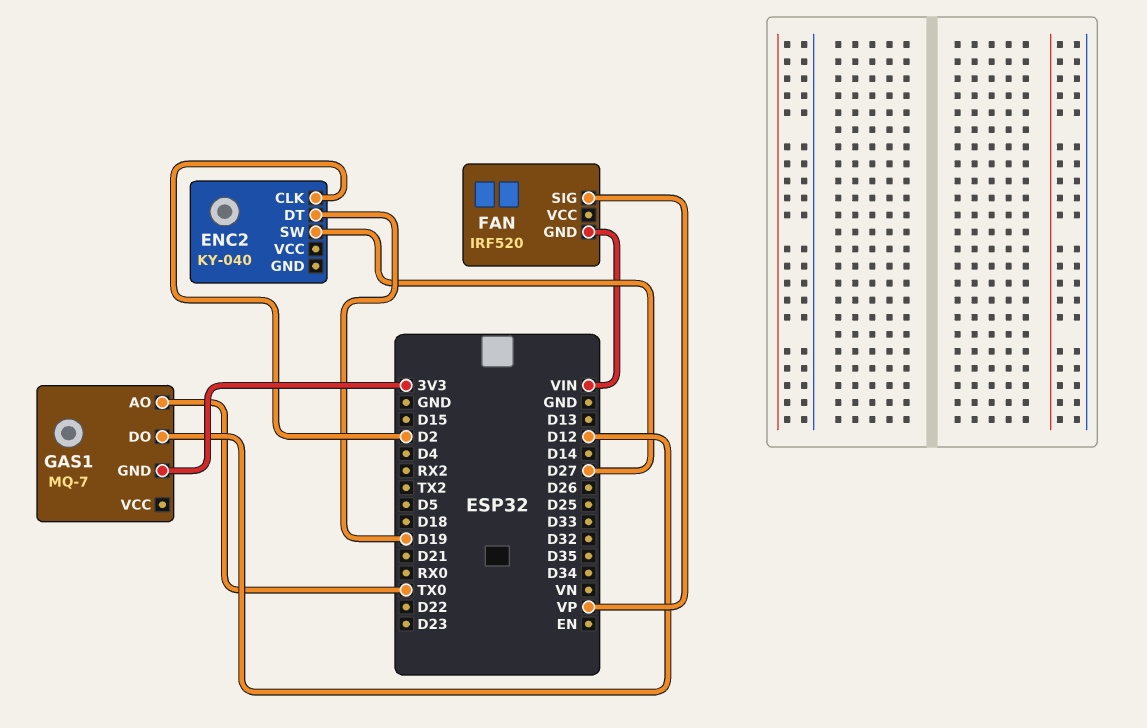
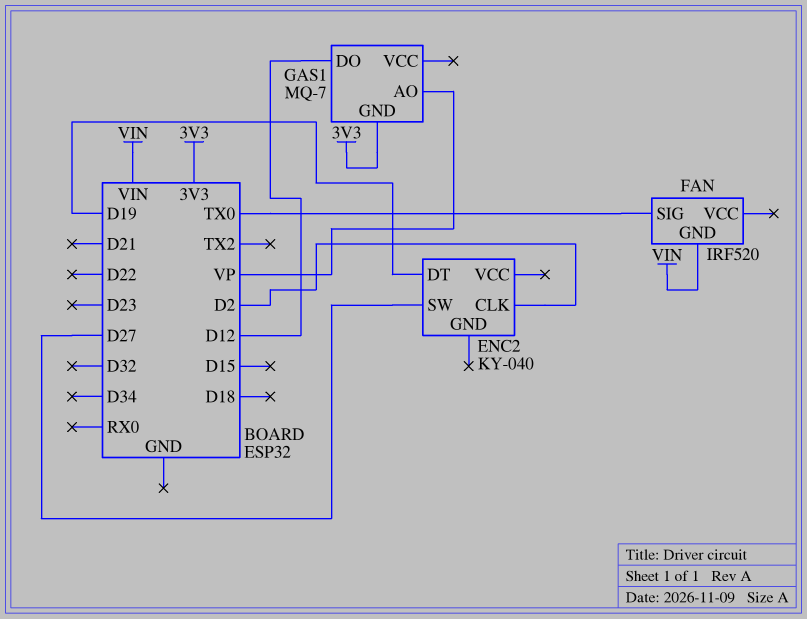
FAN pin SIG: VP -> TX0
GAS1 pin AO: TX0 -> VP

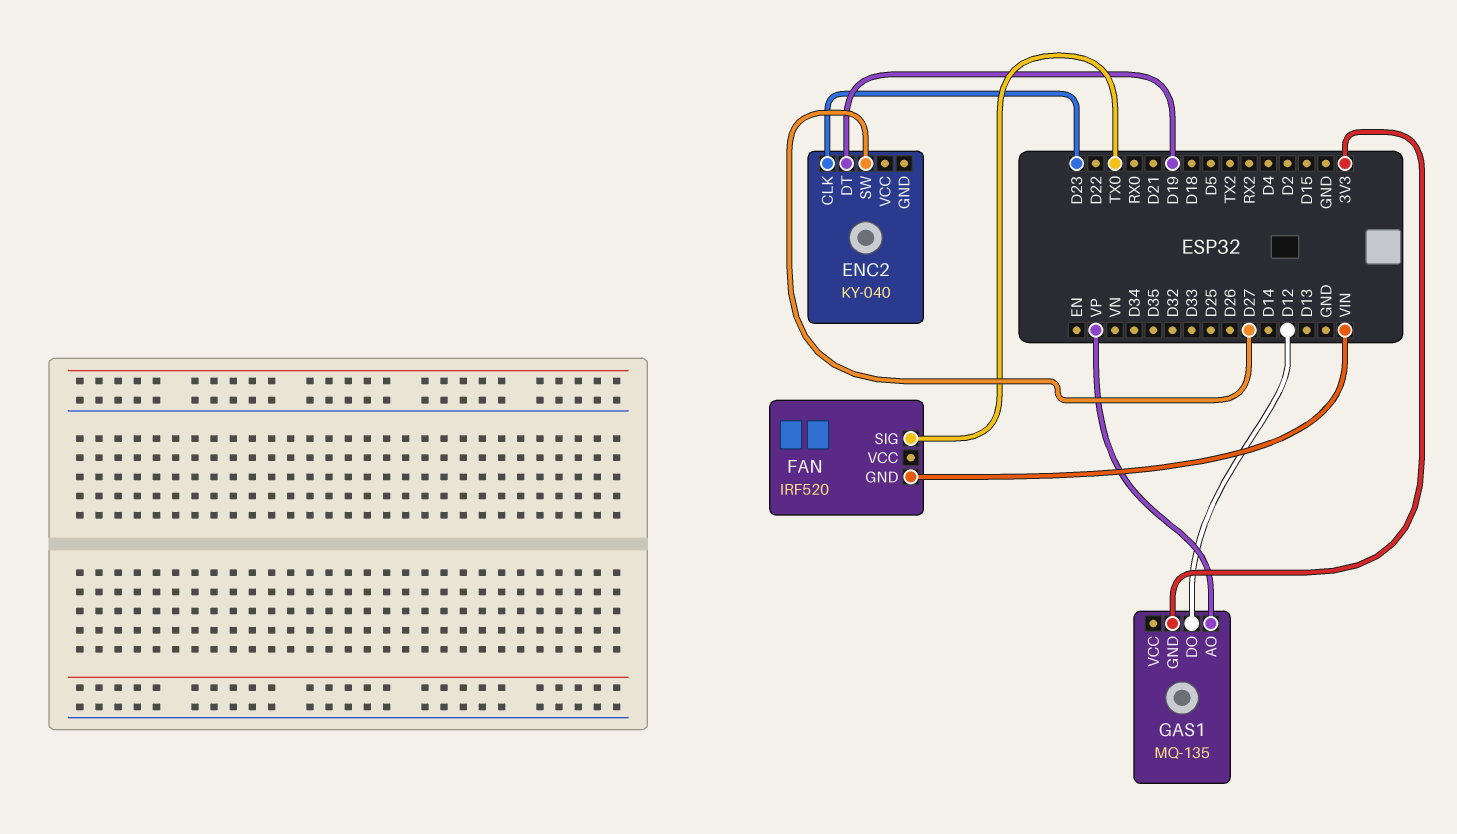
ENC2 pin CLK: D2 -> D23
GAS1: MQ-7 -> MQ-135

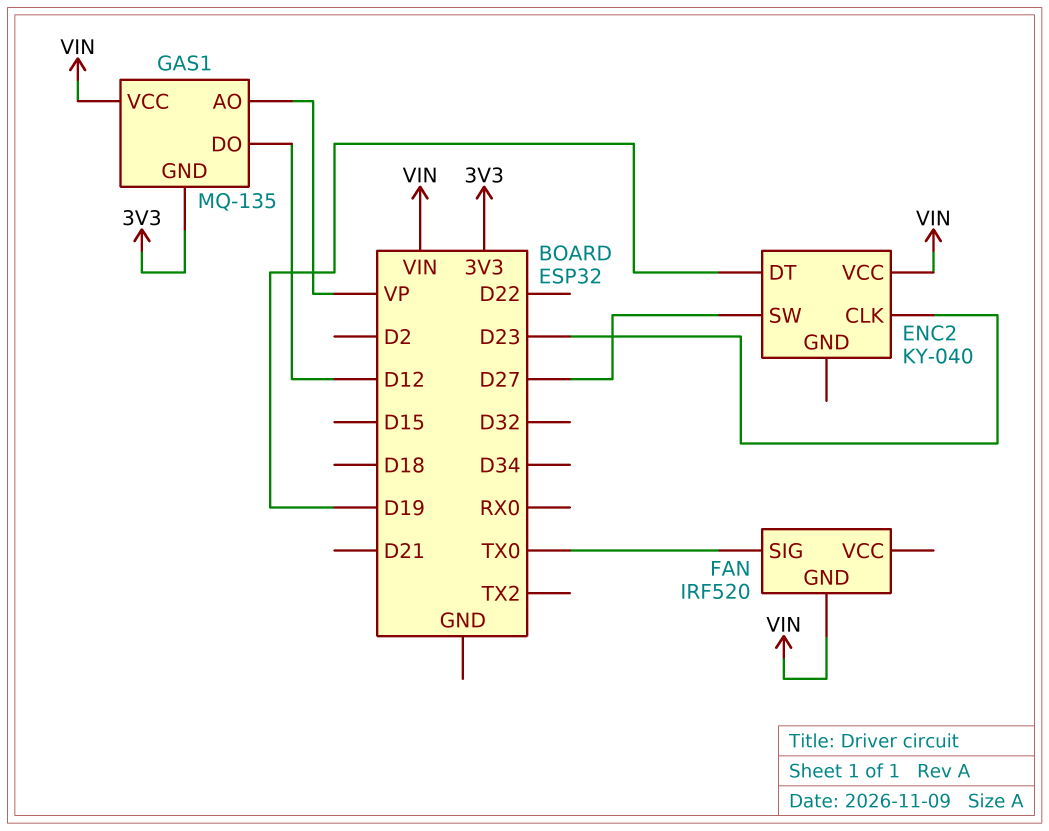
ENC2 pin VCC: none -> VIN
GAS1 pin VCC: none -> VIN

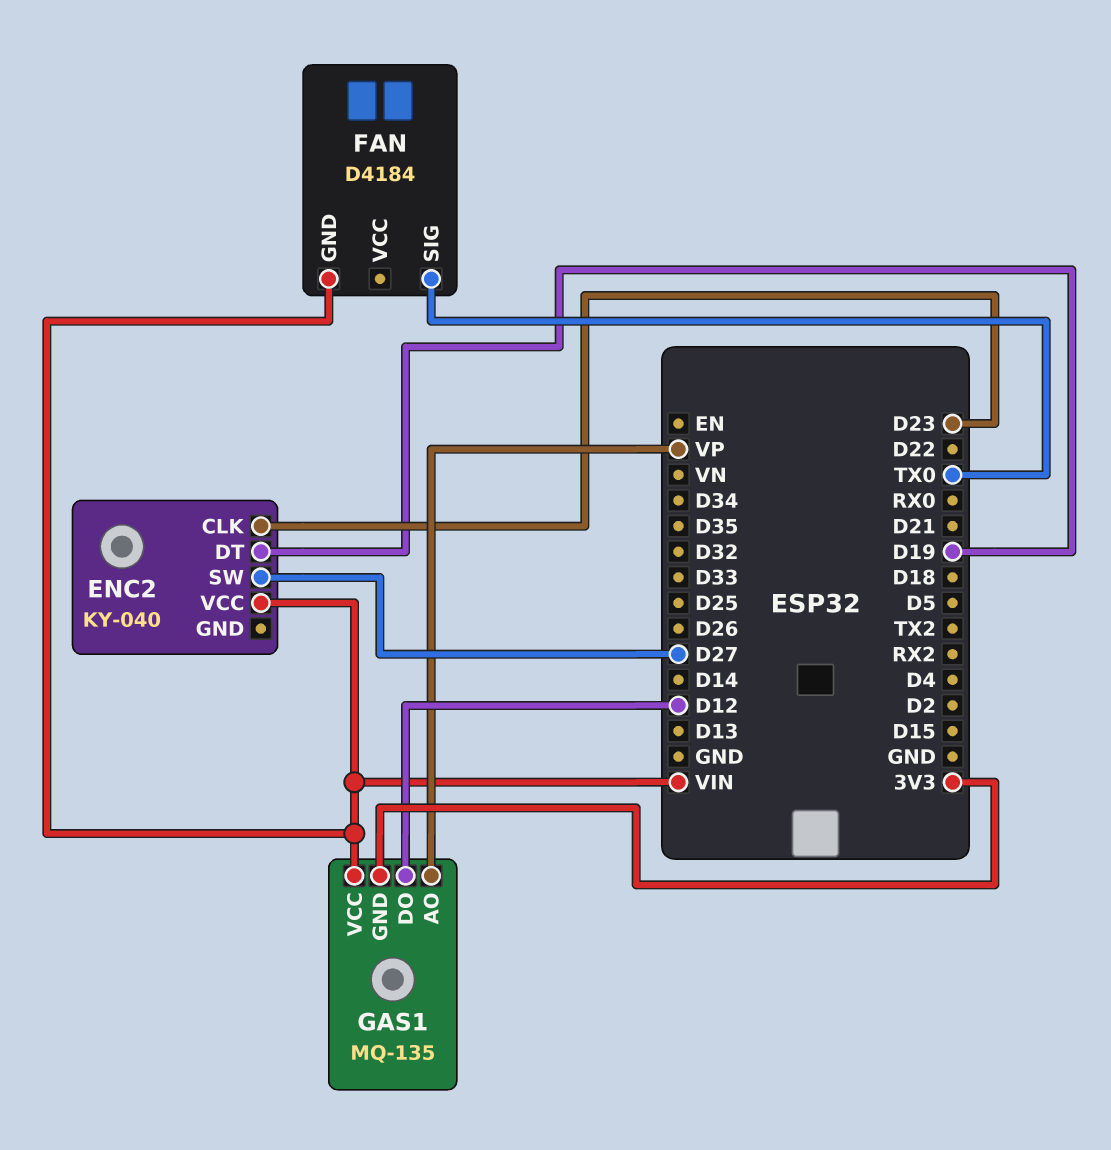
FAN: IRF520 -> D4184

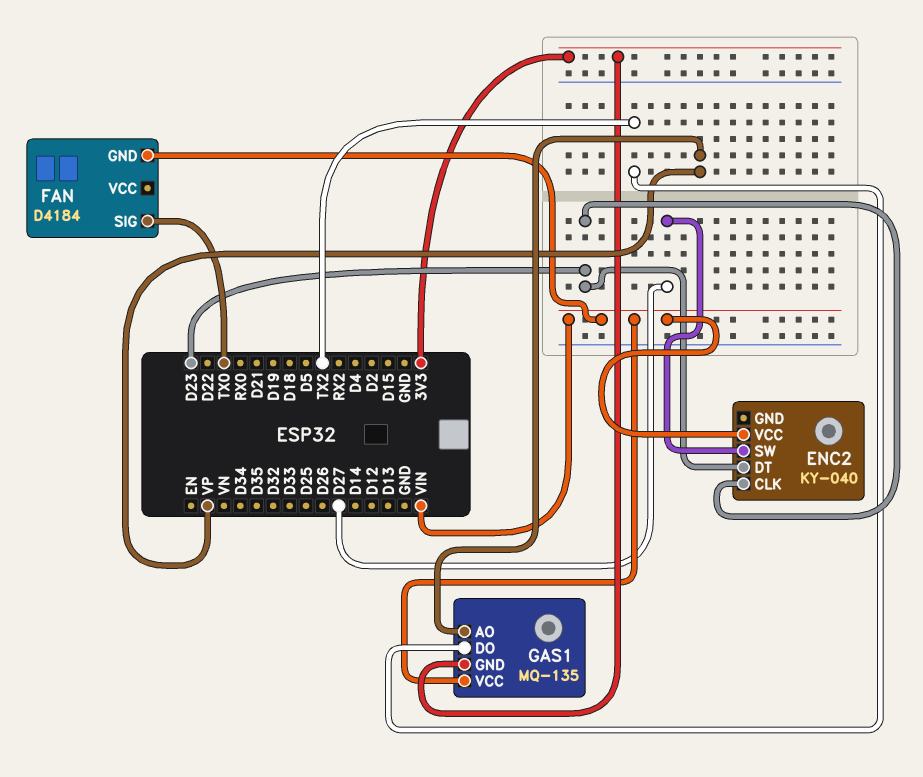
ENC2 pin DT: D19 -> D23
GAS1 pin DO: D12 -> TX2

